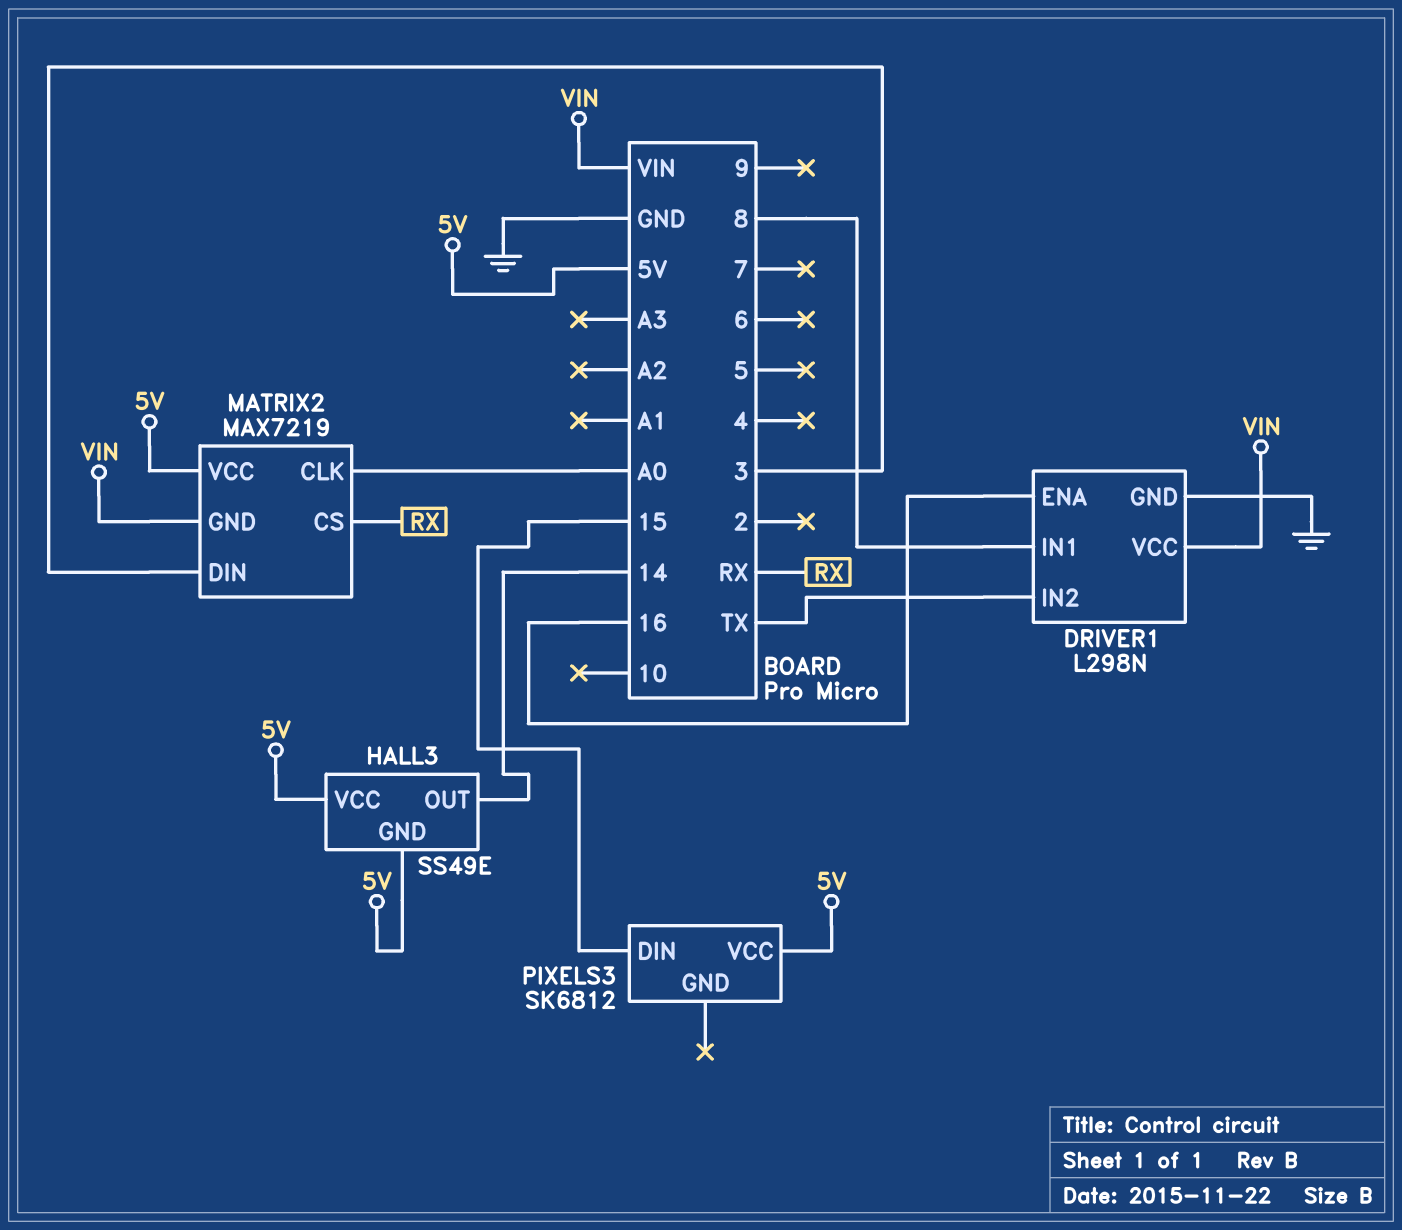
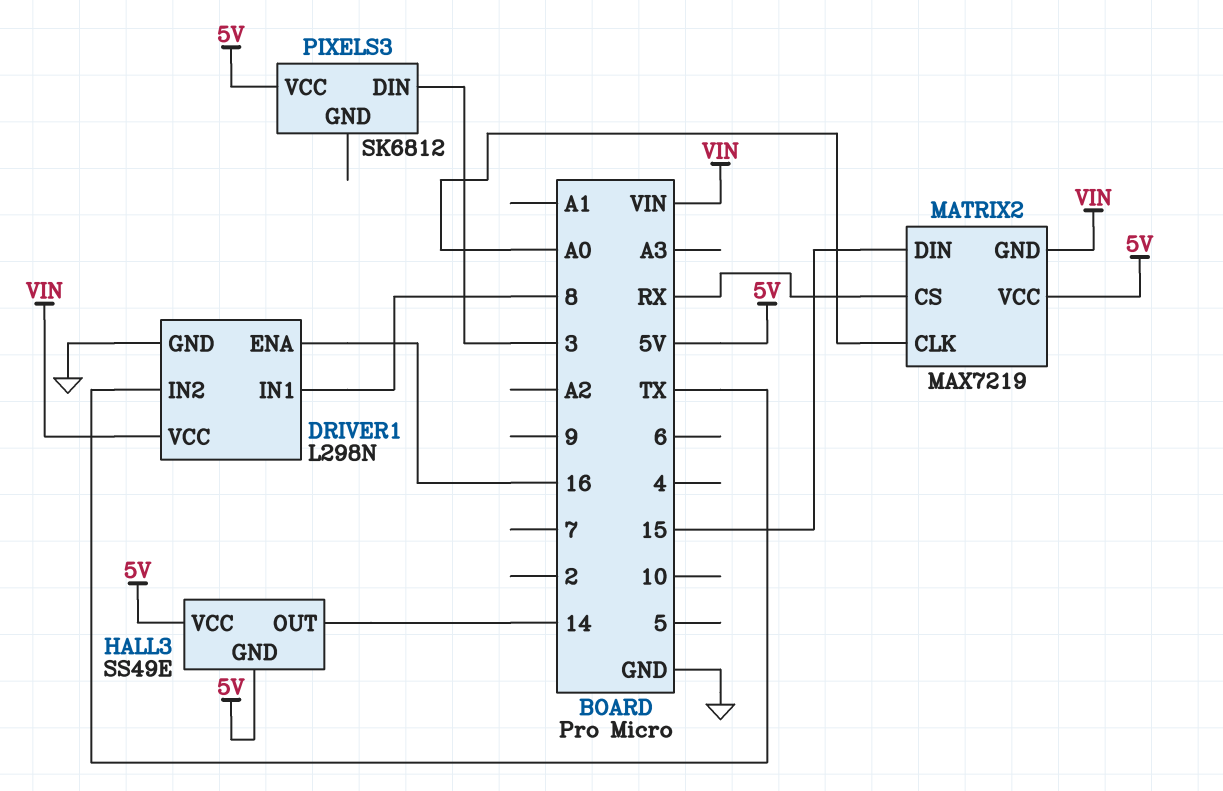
MATRIX2 pin DIN: 3 -> 15
PIXELS3 pin DIN: 15 -> 3

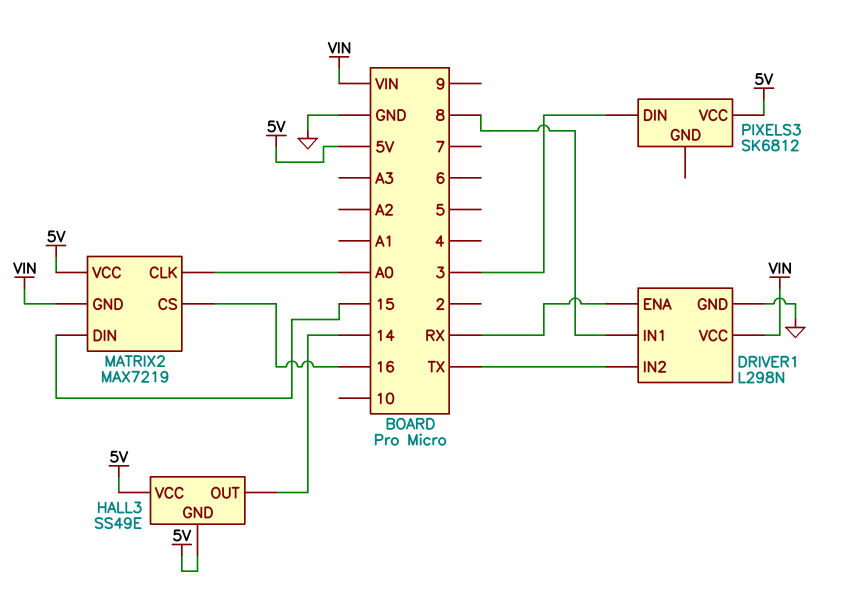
DRIVER1 pin ENA: 16 -> RX
MATRIX2 pin CS: RX -> 16

